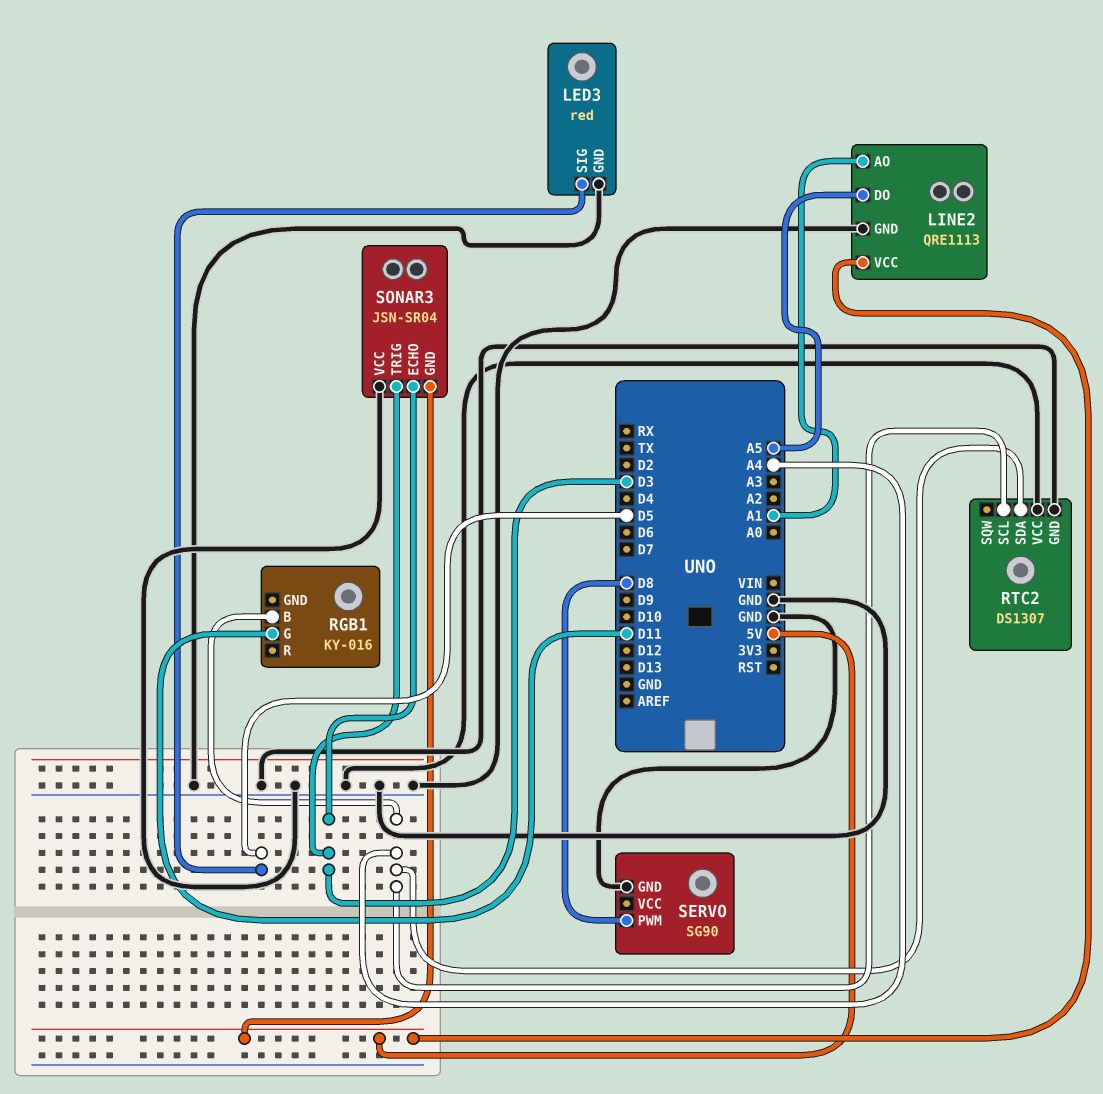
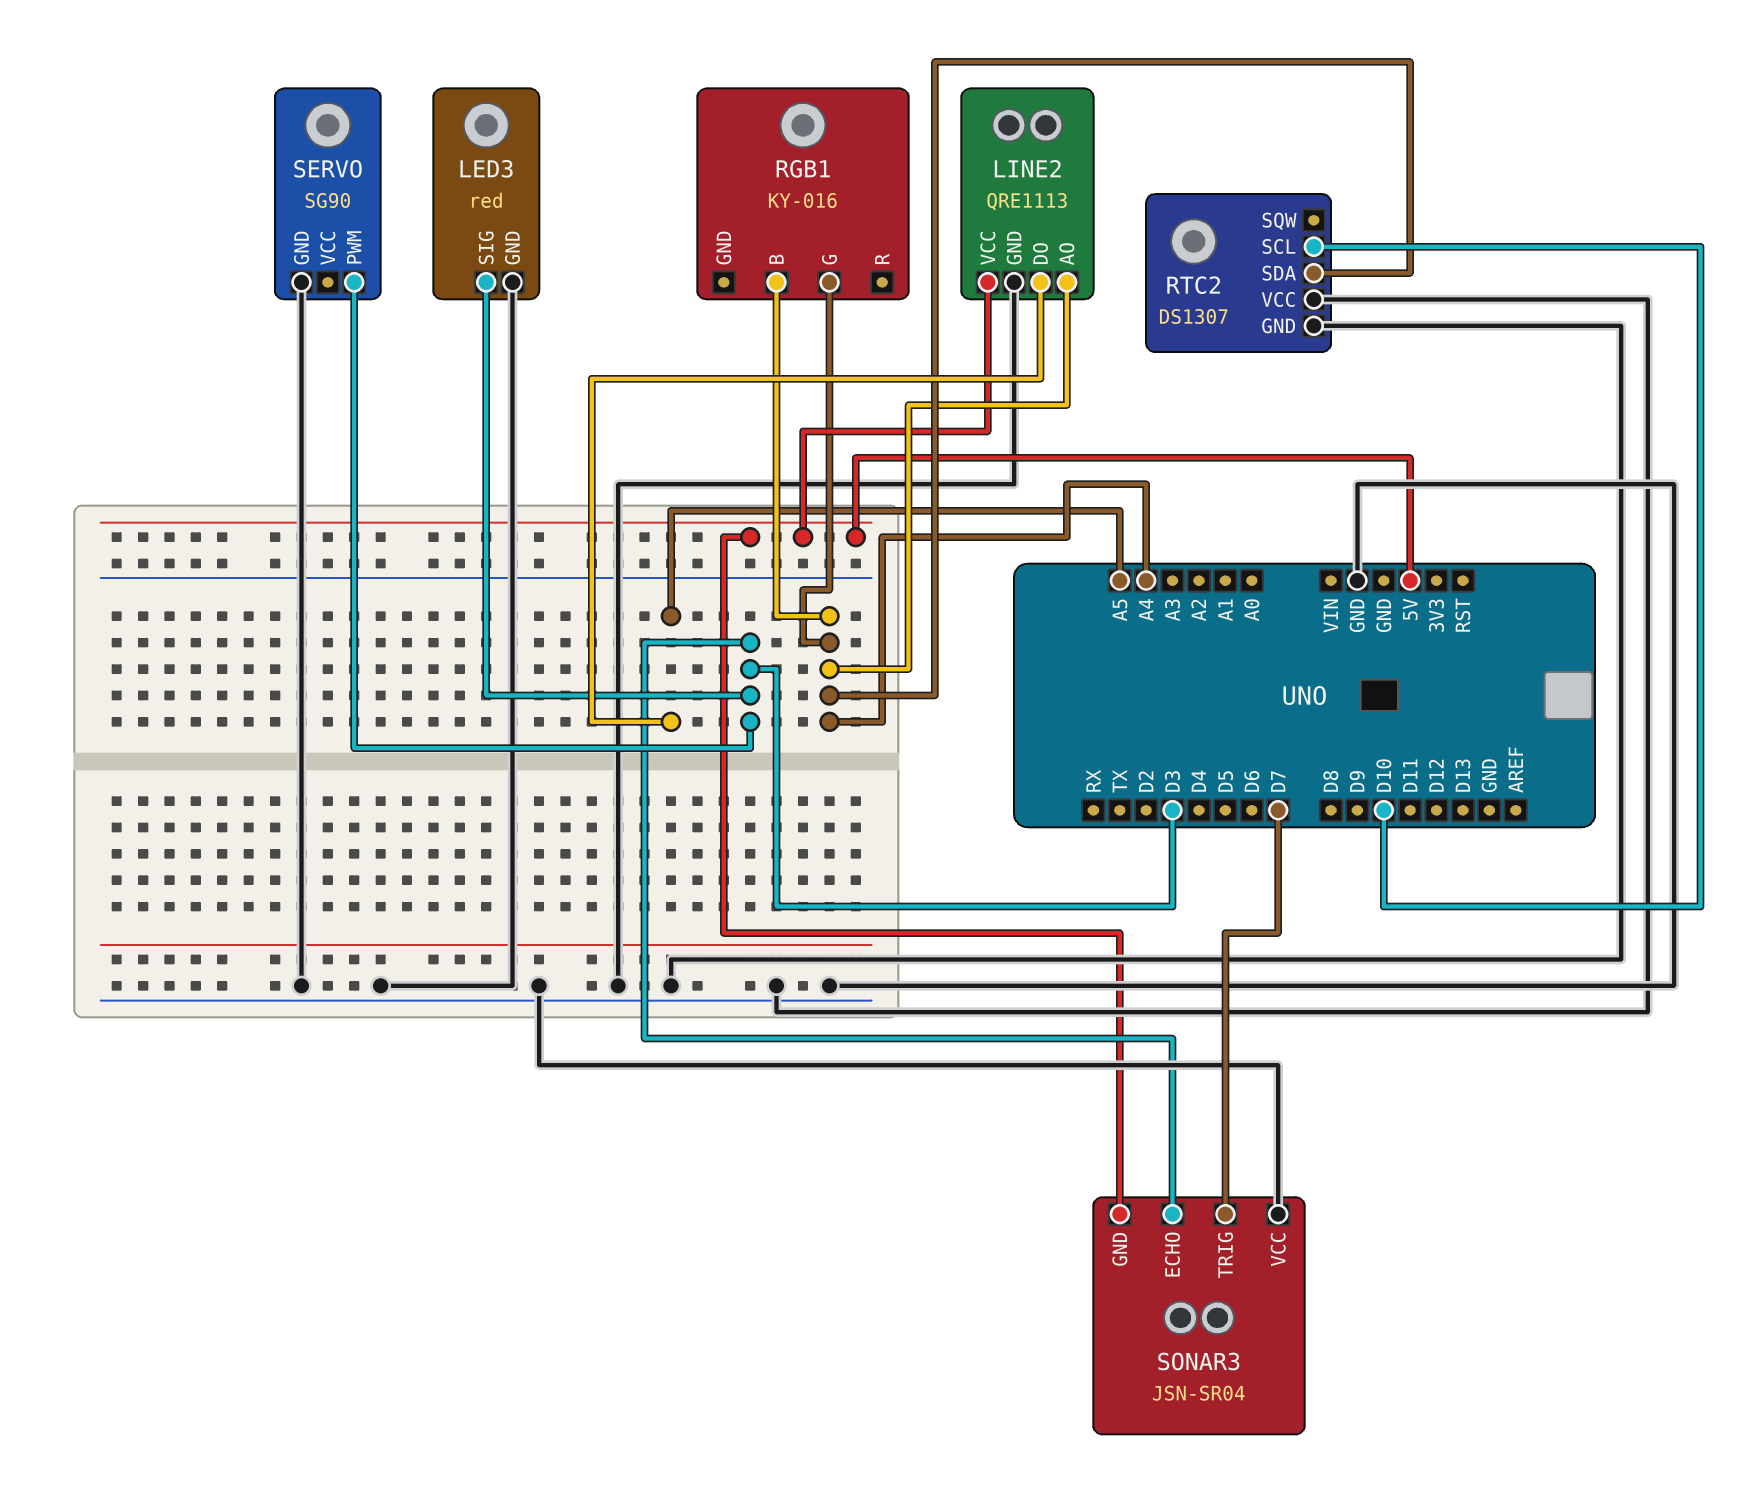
LED3 pin SIG: D5 -> D3
LINE2 pin AO: A1 -> A4
RGB1 pin G: D11 -> A4
RTC2 pin SCL: A4 -> D10
SERVO pin PWM: D8 -> D3
SONAR3 pin TRIG: D3 -> D7

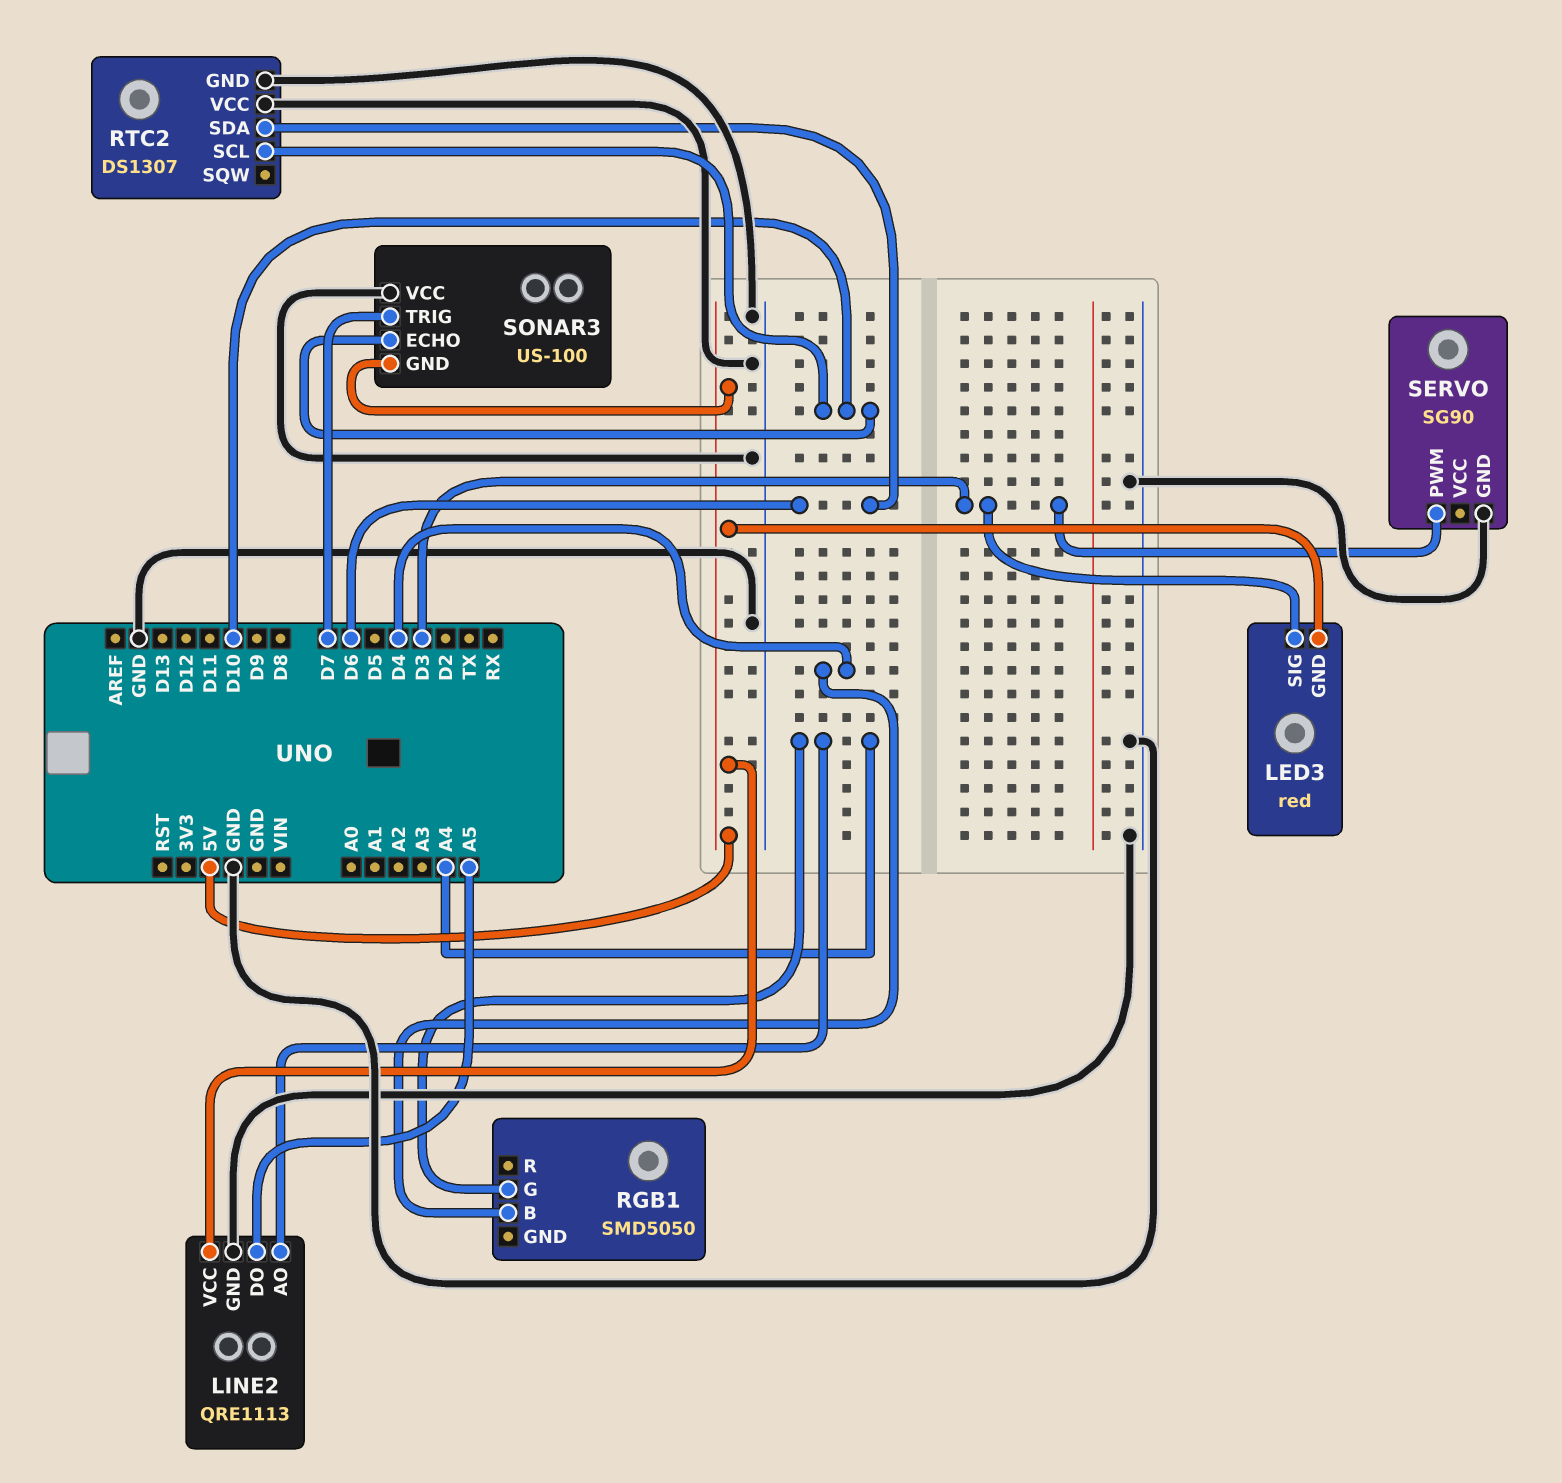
LED3 pin GND: GND -> 5V
RGB1: KY-016 -> SMD5050
RGB1 pin B: A4 -> D4
RTC2 pin SDA: A4 -> D6
SONAR3: JSN-SR04 -> US-100
SONAR3 pin ECHO: D3 -> D10

